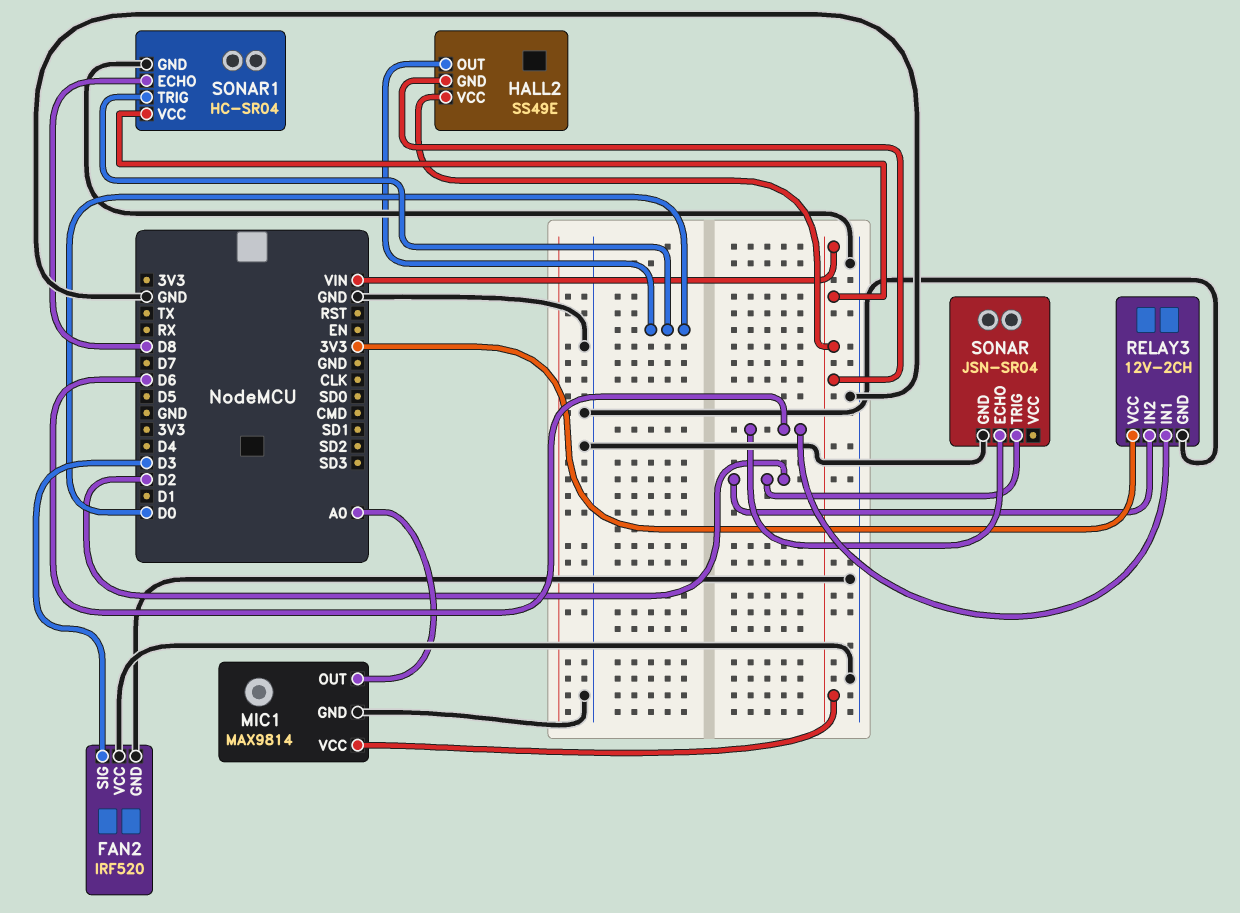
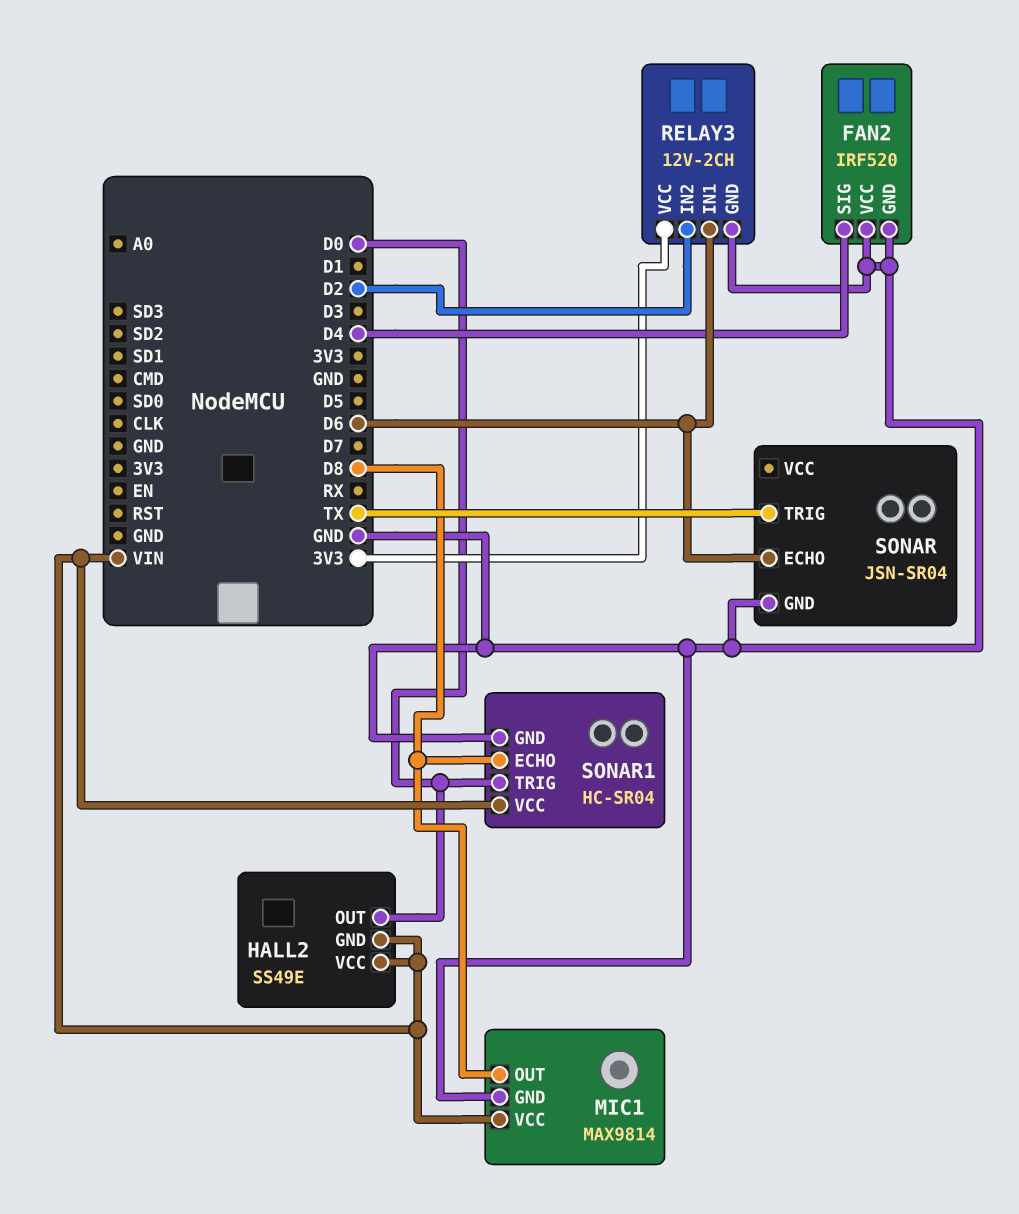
FAN2 pin SIG: D3 -> D4
MIC1 pin OUT: A0 -> D8
SONAR pin TRIG: D2 -> TX

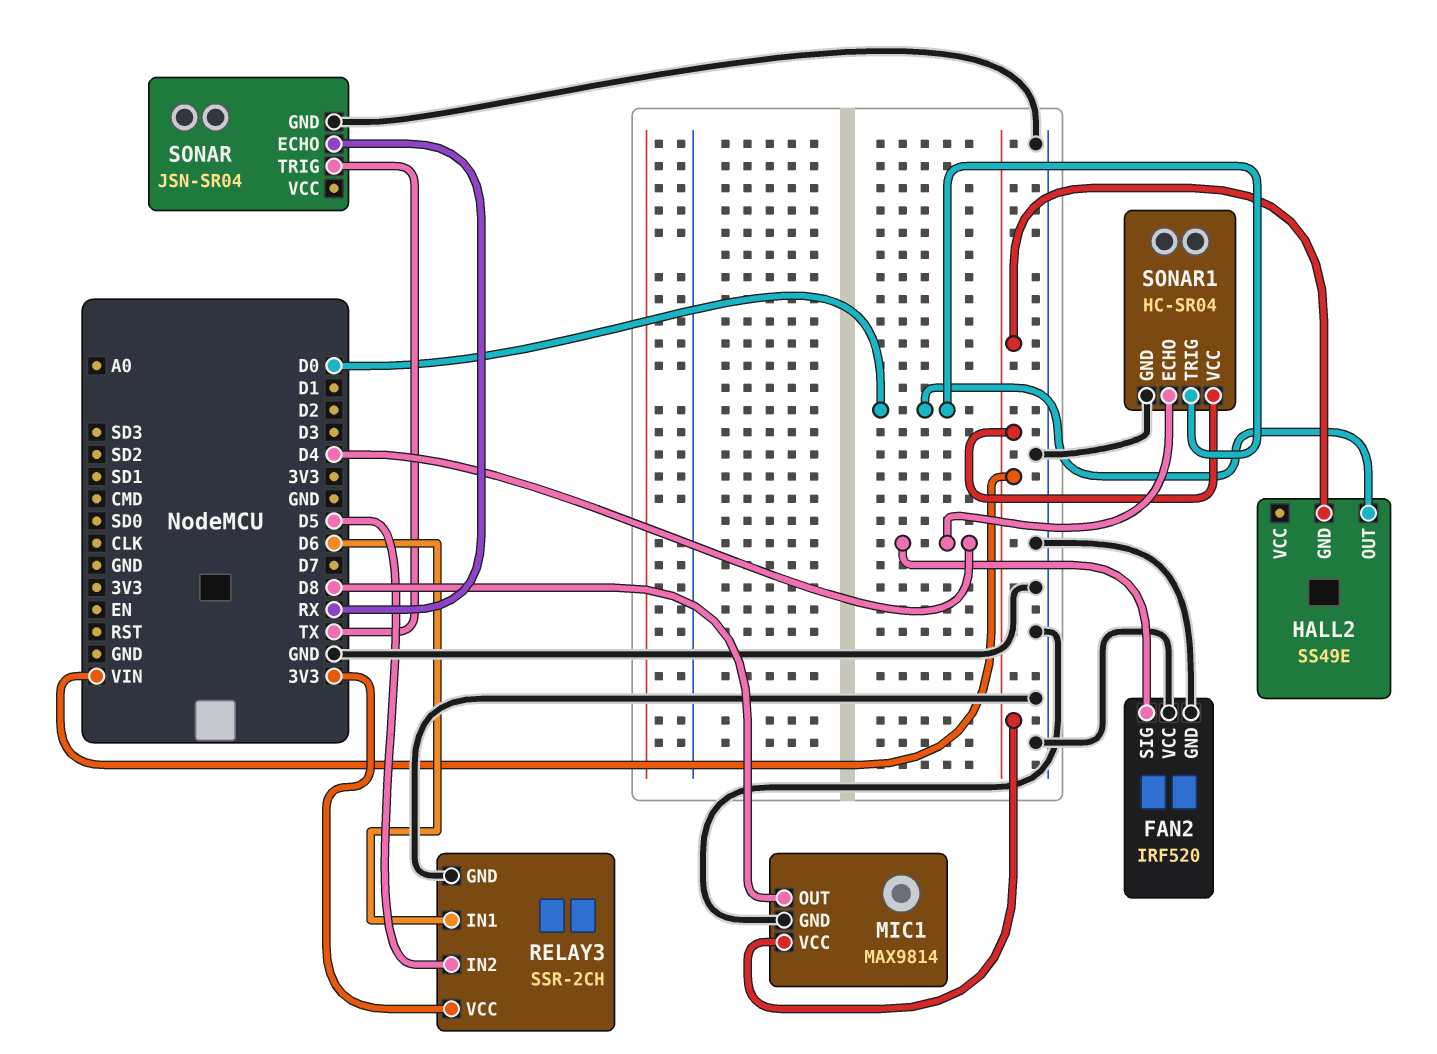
HALL2 pin VCC: VIN -> none
RELAY3: 12V-2CH -> SSR-2CH
RELAY3 pin IN2: D2 -> D5
SONAR pin ECHO: D6 -> RX
SONAR1 pin ECHO: D8 -> D4

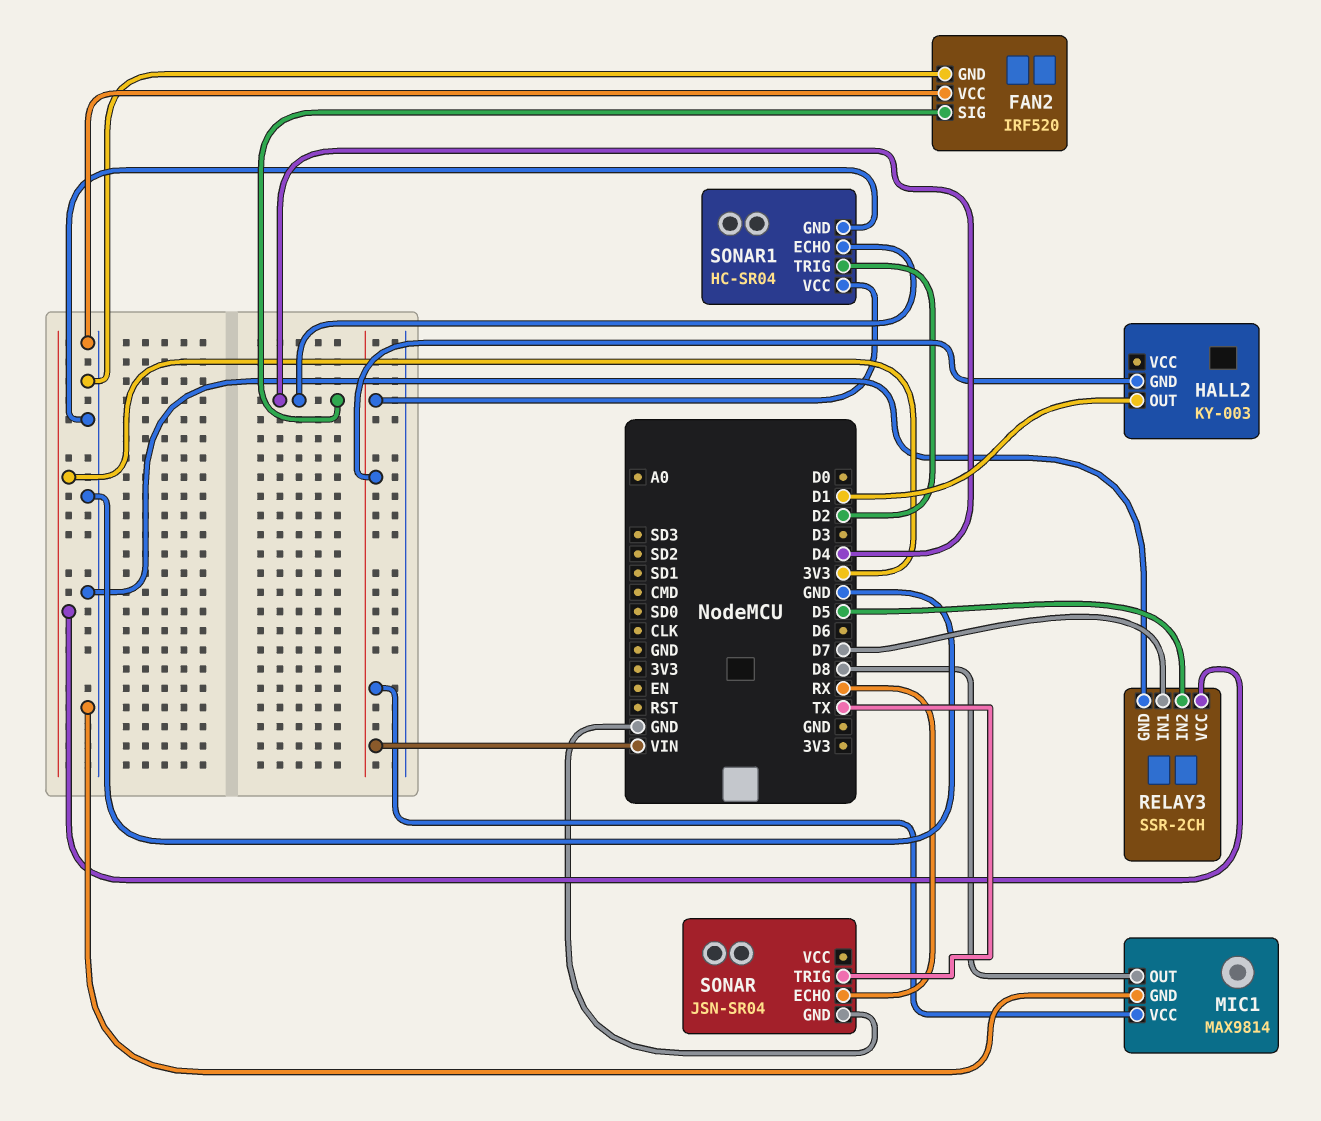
HALL2: SS49E -> KY-003
HALL2 pin OUT: D0 -> D1
RELAY3 pin IN1: D6 -> D7
SONAR1 pin TRIG: D0 -> D2

